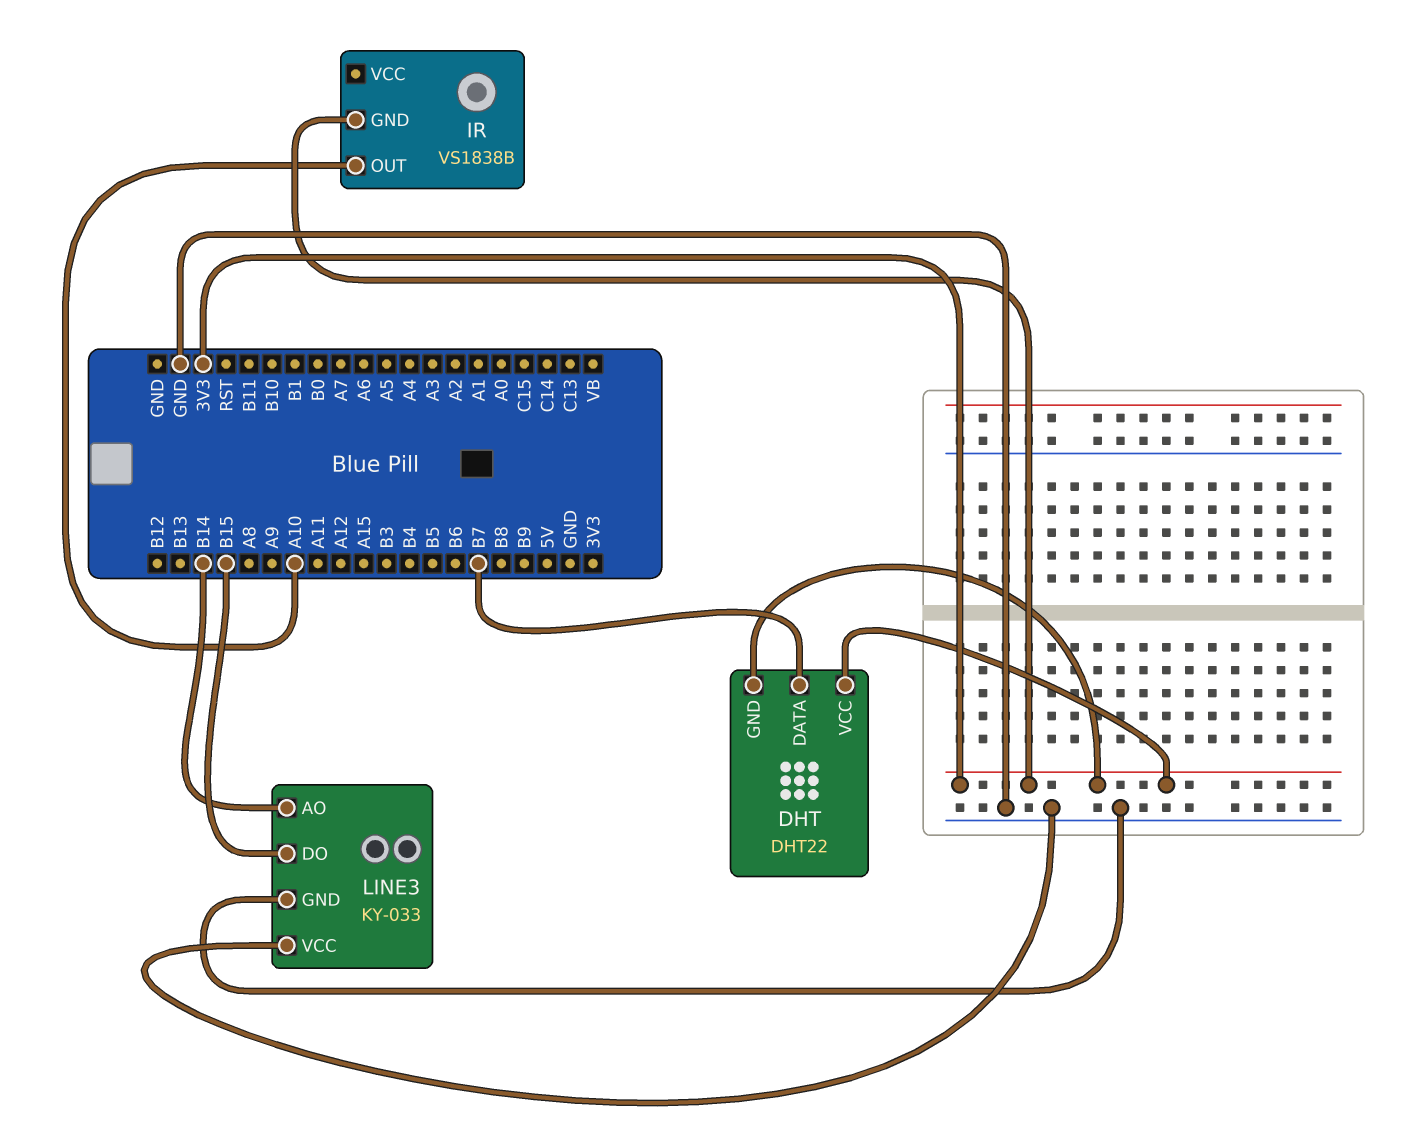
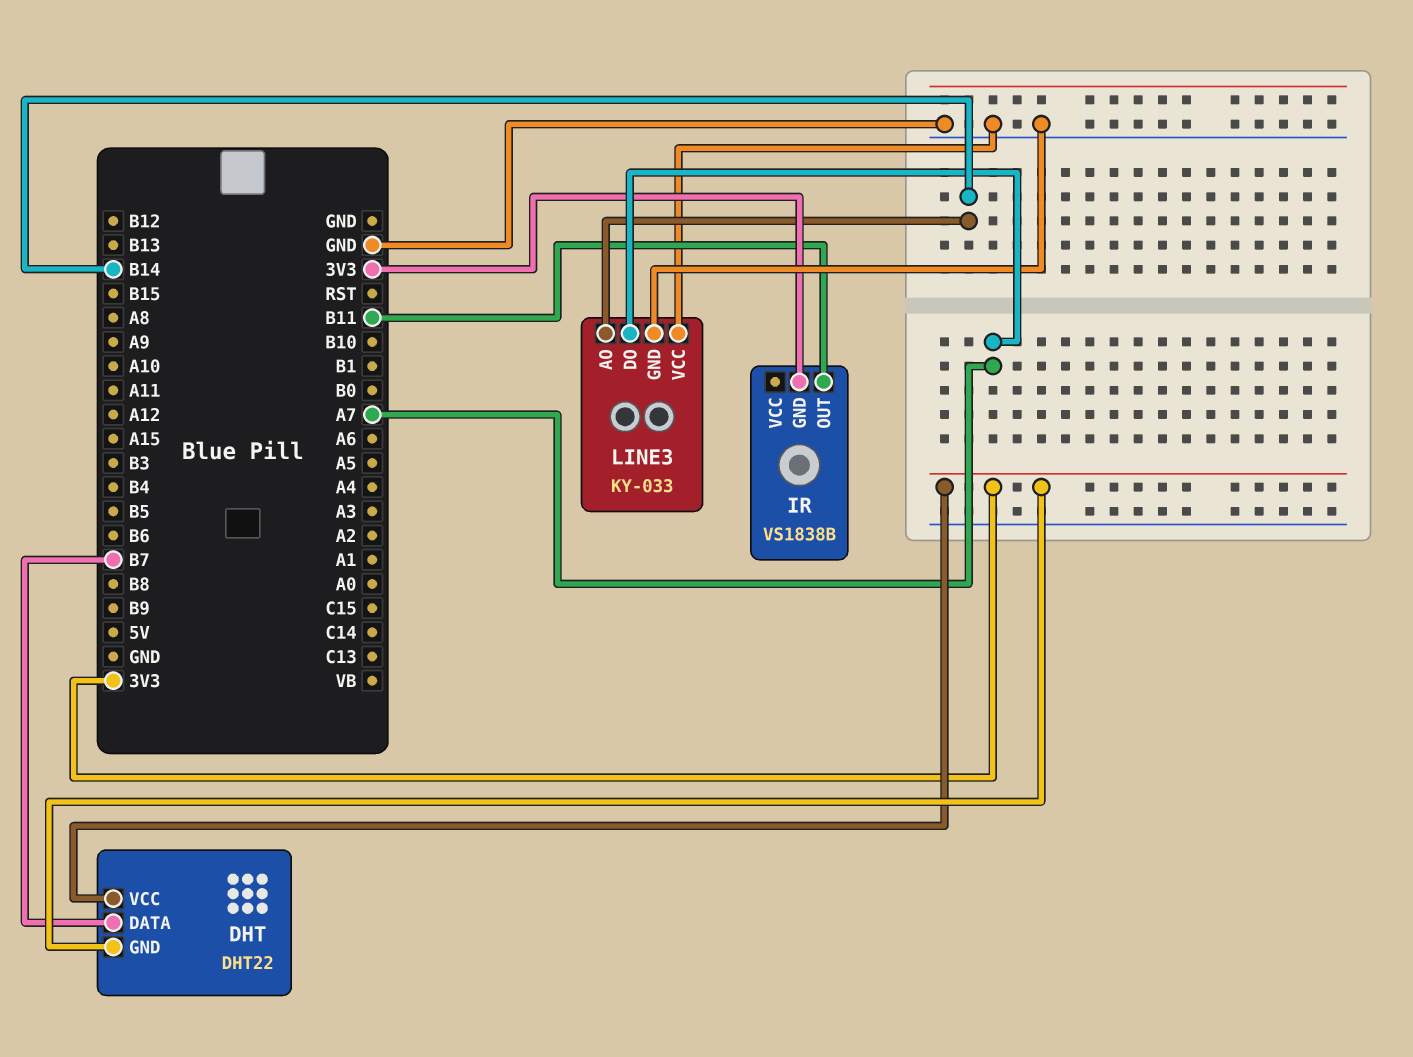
IR pin OUT: A10 -> B11
LINE3 pin DO: B15 -> A7

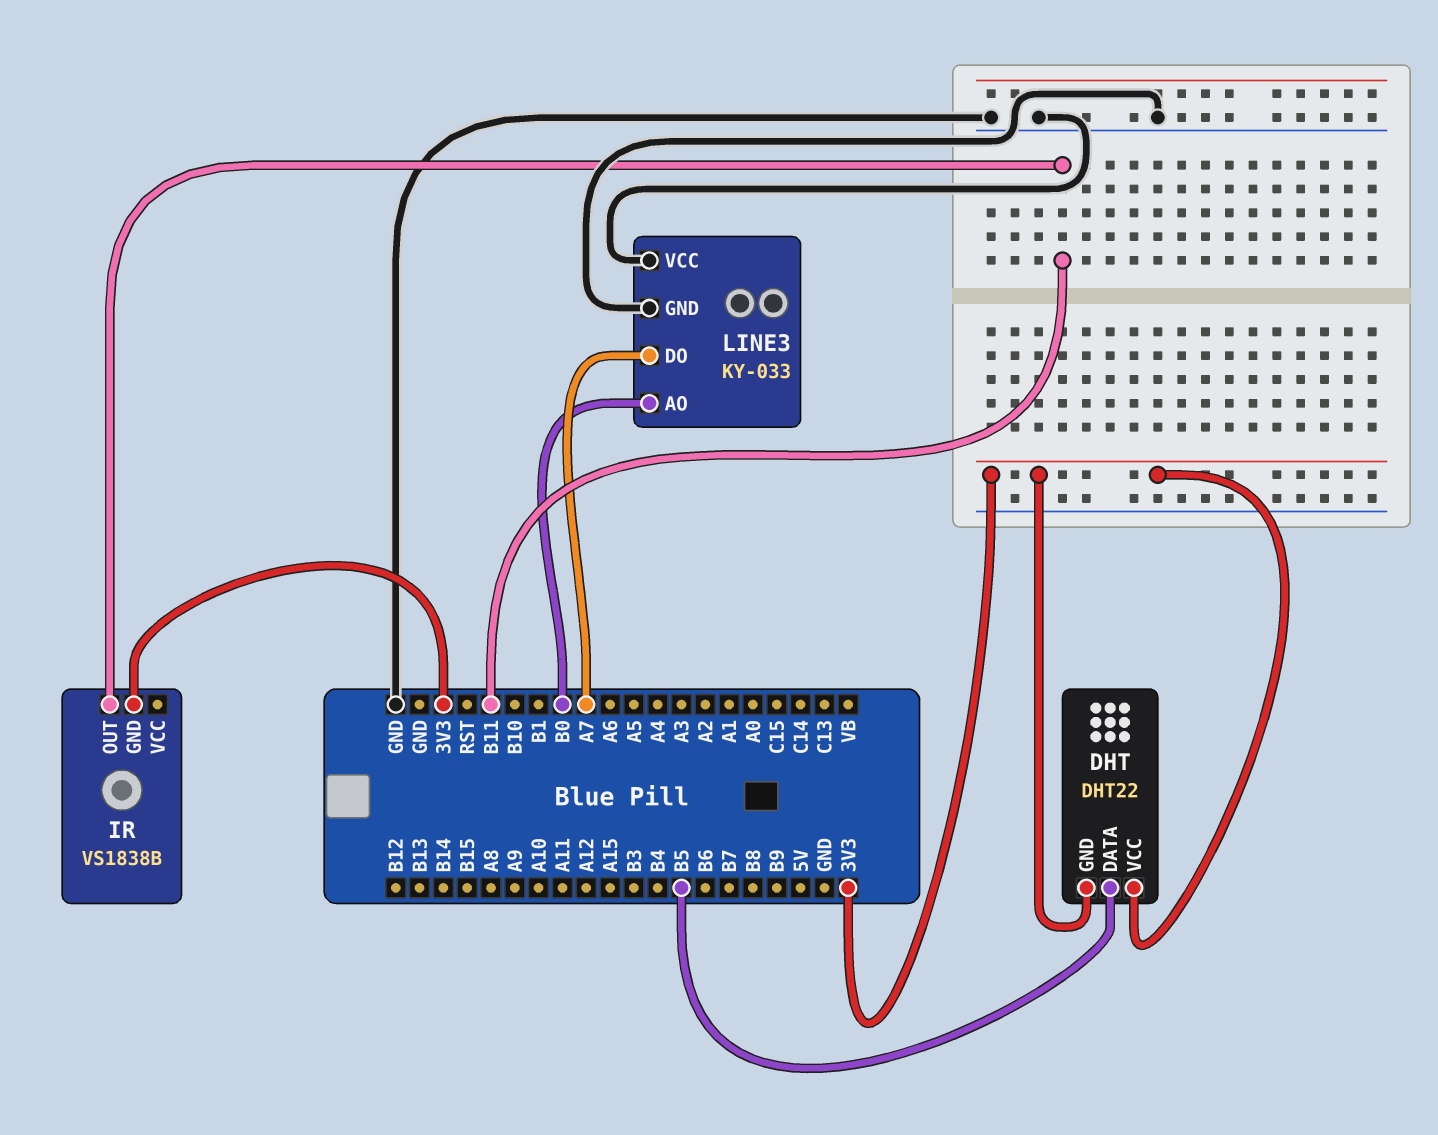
DHT pin DATA: B7 -> B5
LINE3 pin AO: B14 -> B0

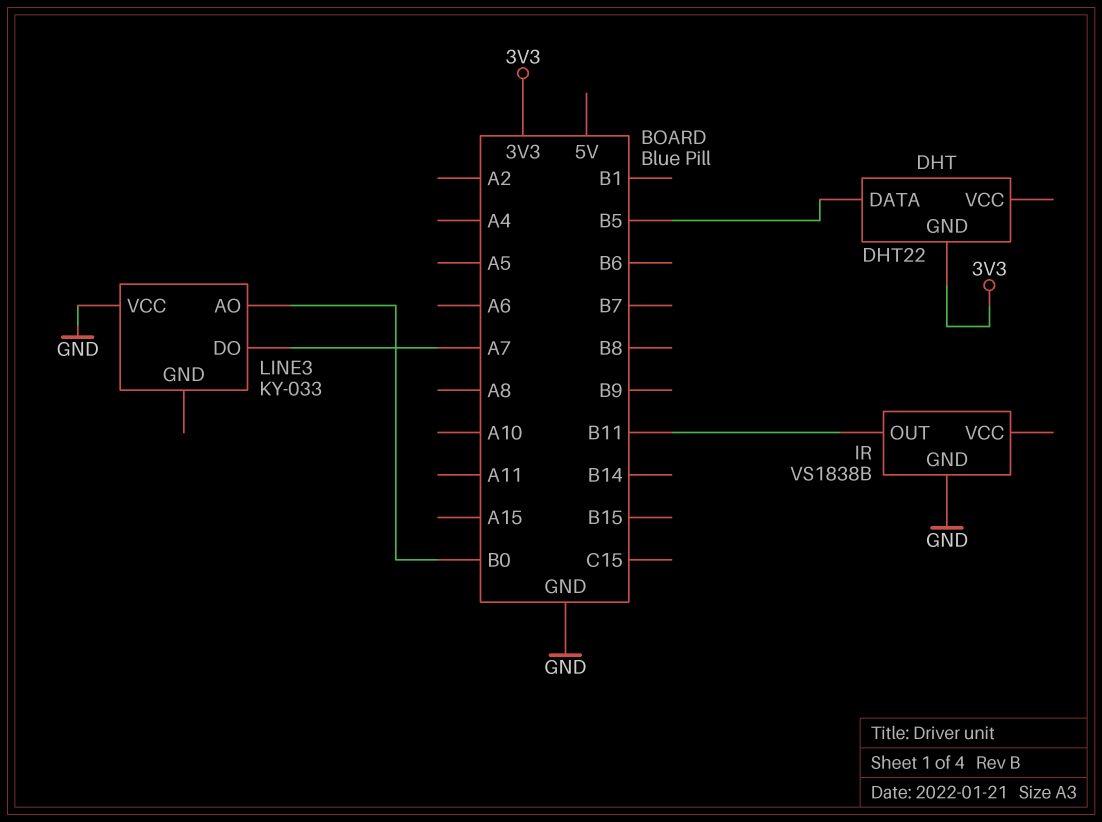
DHT pin VCC: 3V3 -> none
IR pin GND: 3V3 -> GND
LINE3 pin GND: GND -> none

